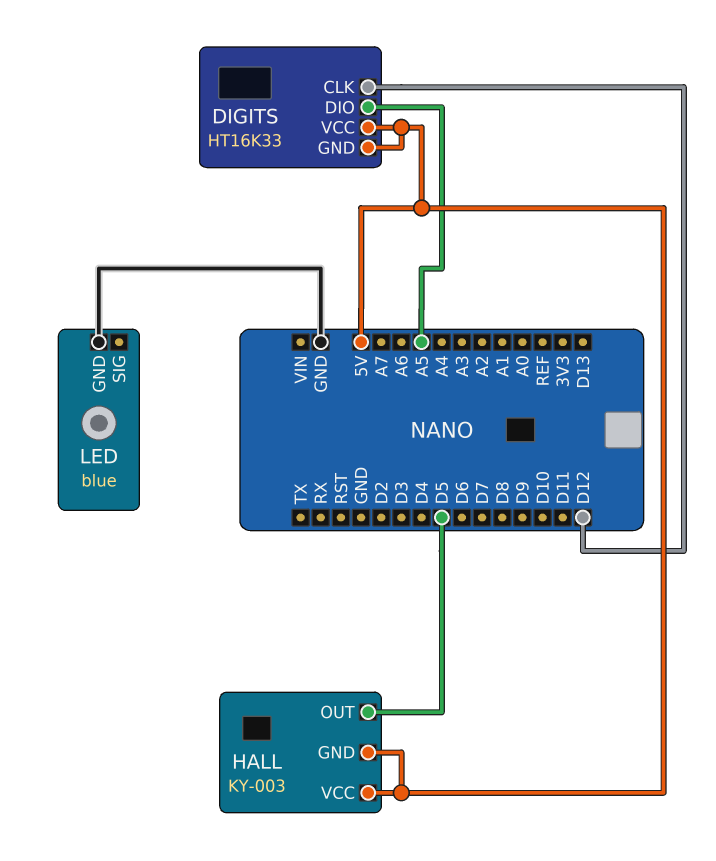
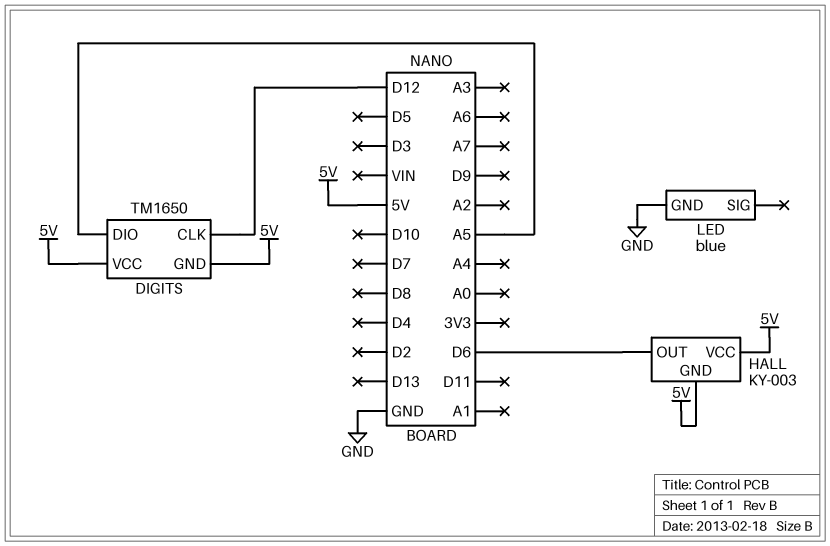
DIGITS: HT16K33 -> TM1650
HALL pin OUT: D5 -> D6

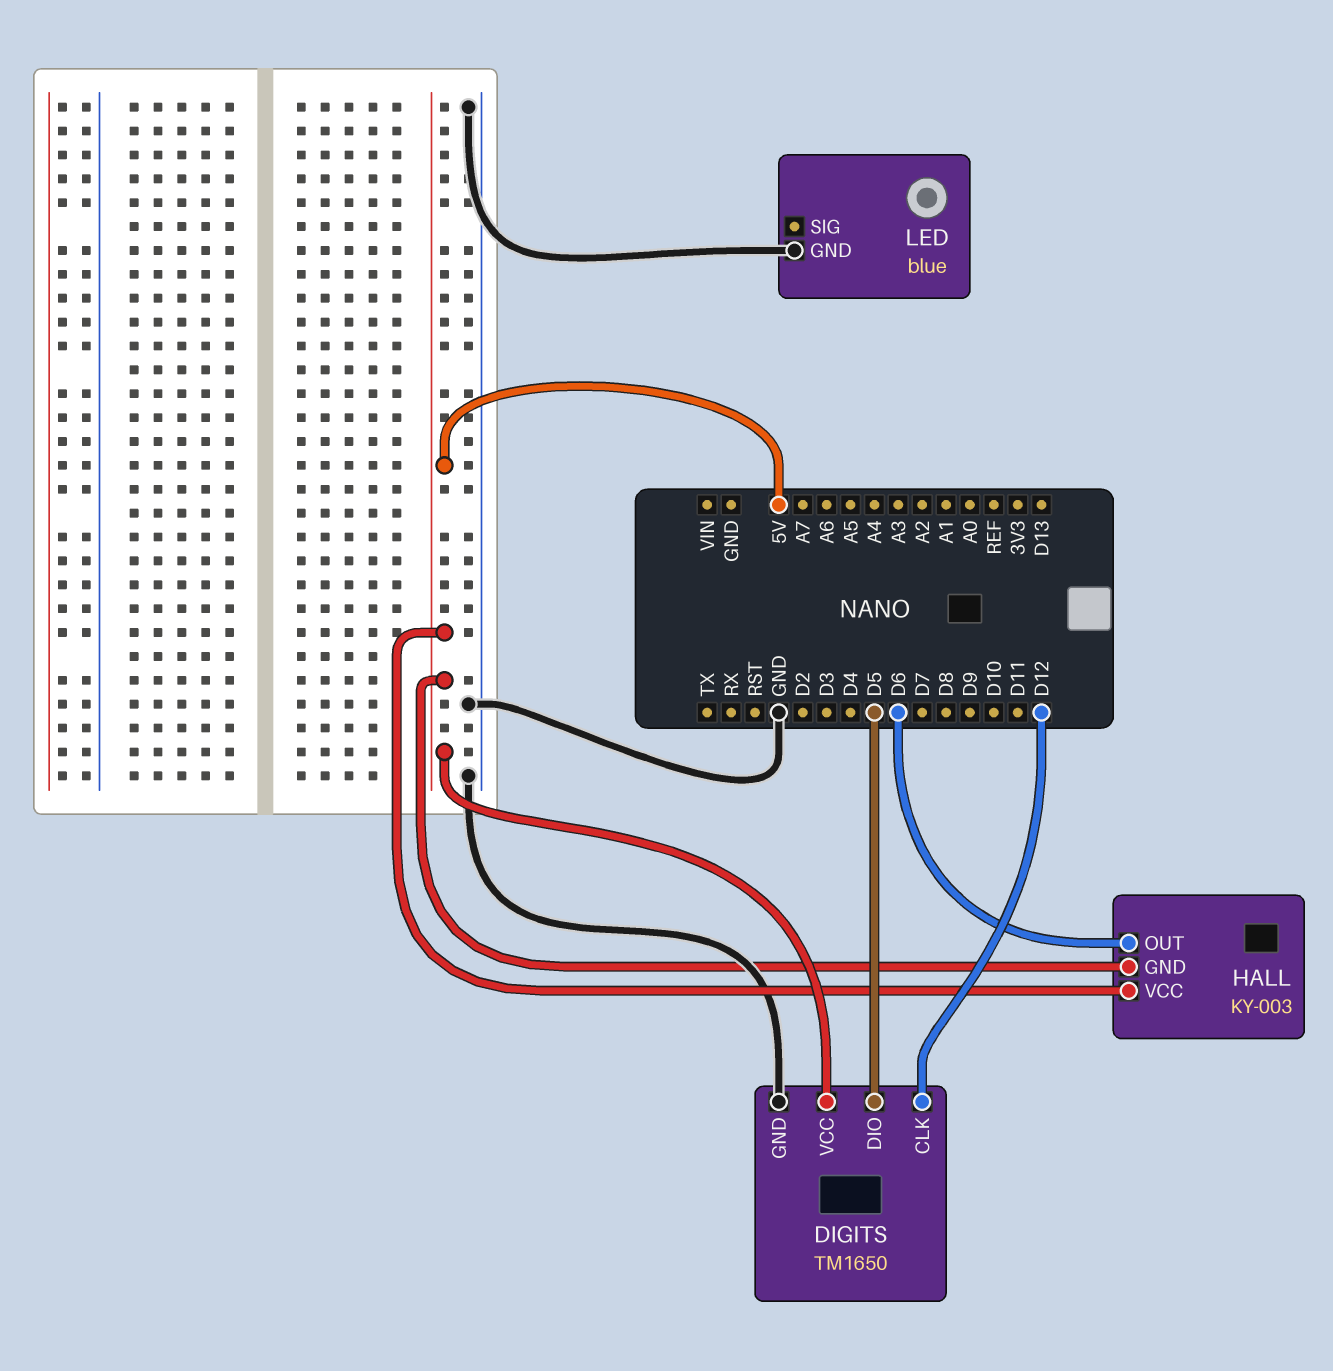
DIGITS pin DIO: A5 -> D5
DIGITS pin GND: 5V -> GND

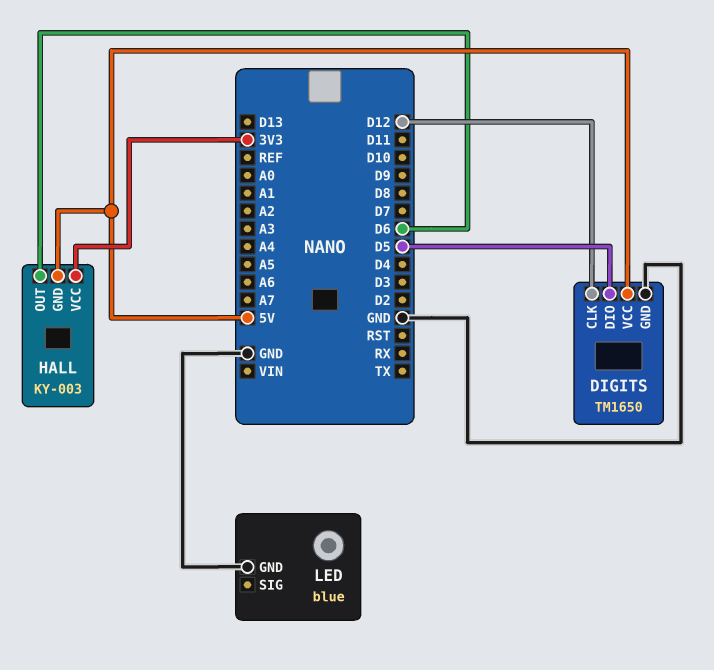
HALL pin VCC: 5V -> 3V3

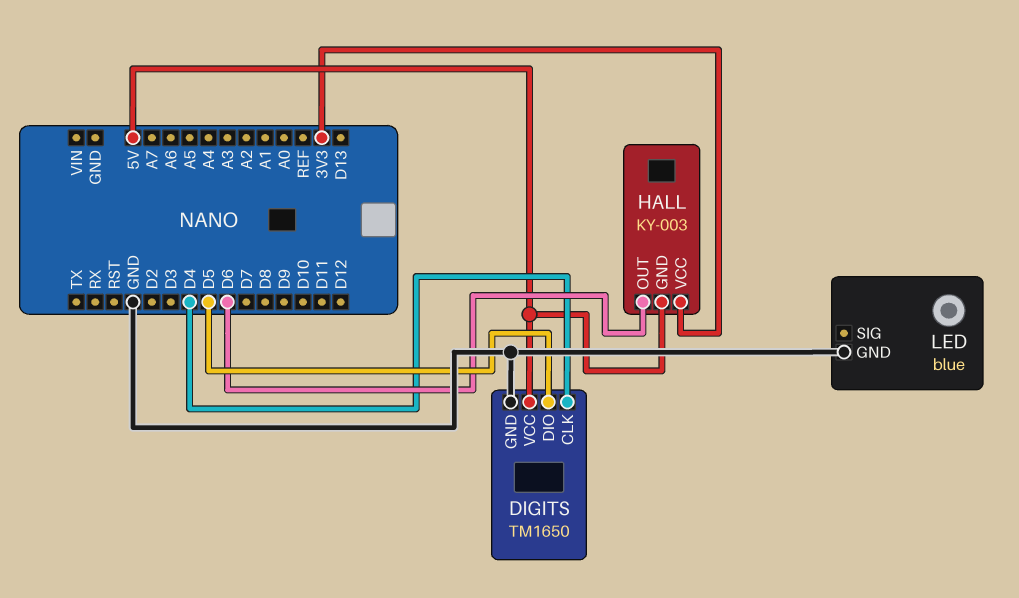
DIGITS pin CLK: D12 -> D4

